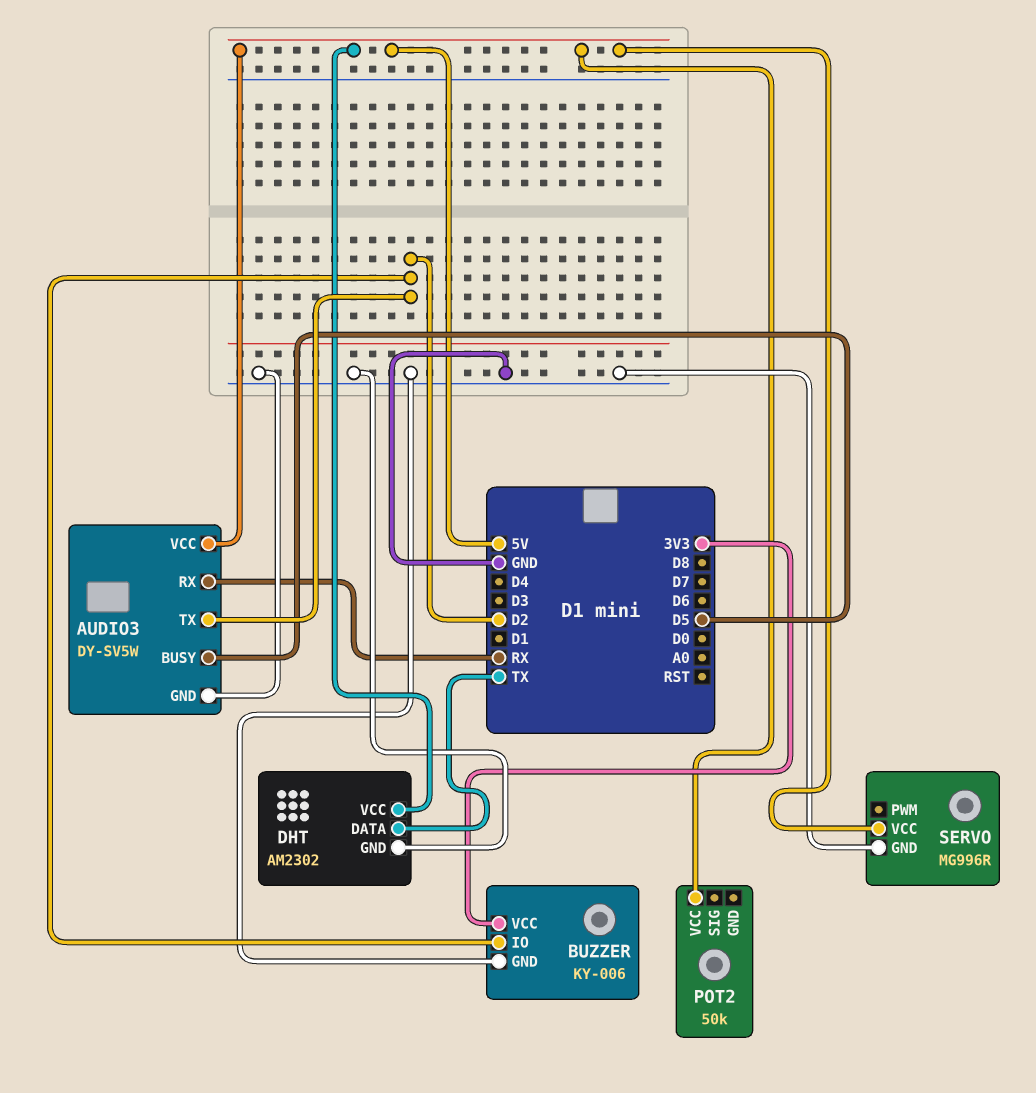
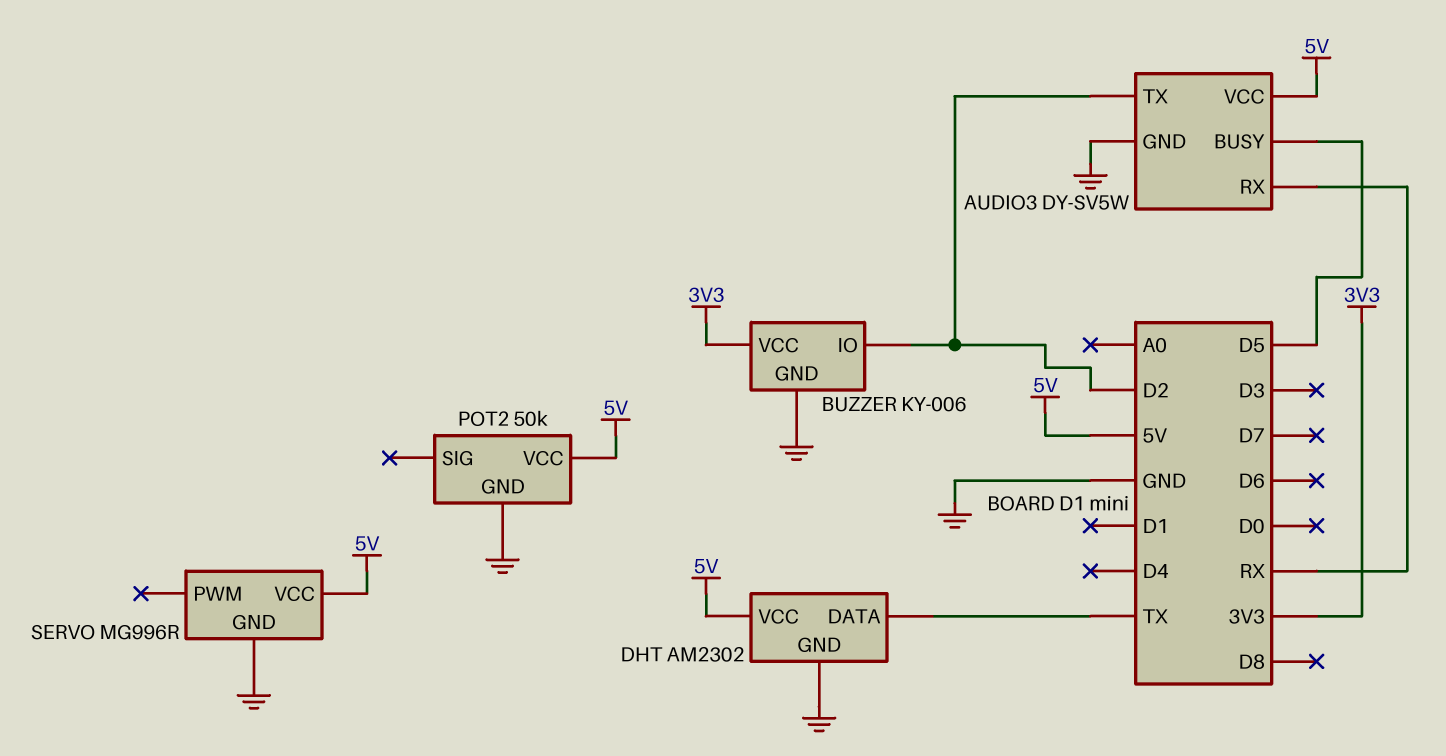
POT2 pin GND: none -> GND

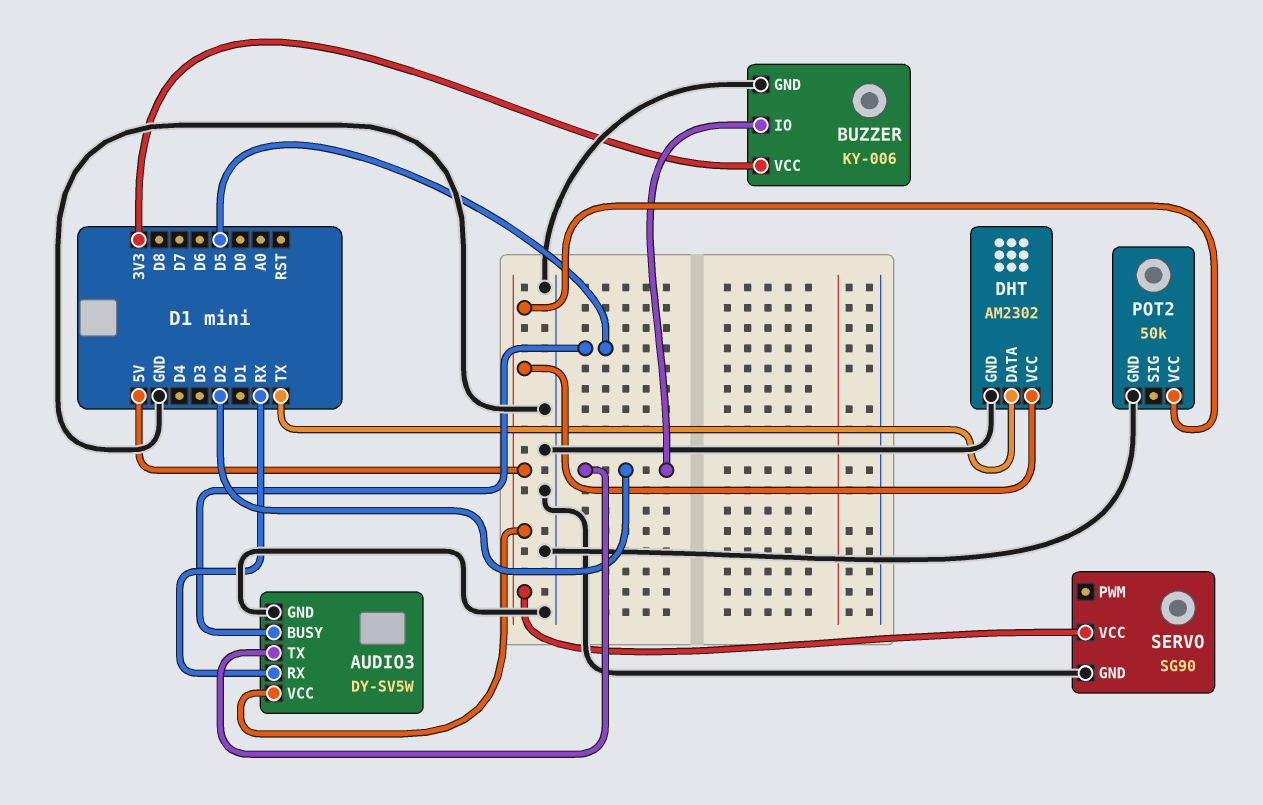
SERVO: MG996R -> SG90

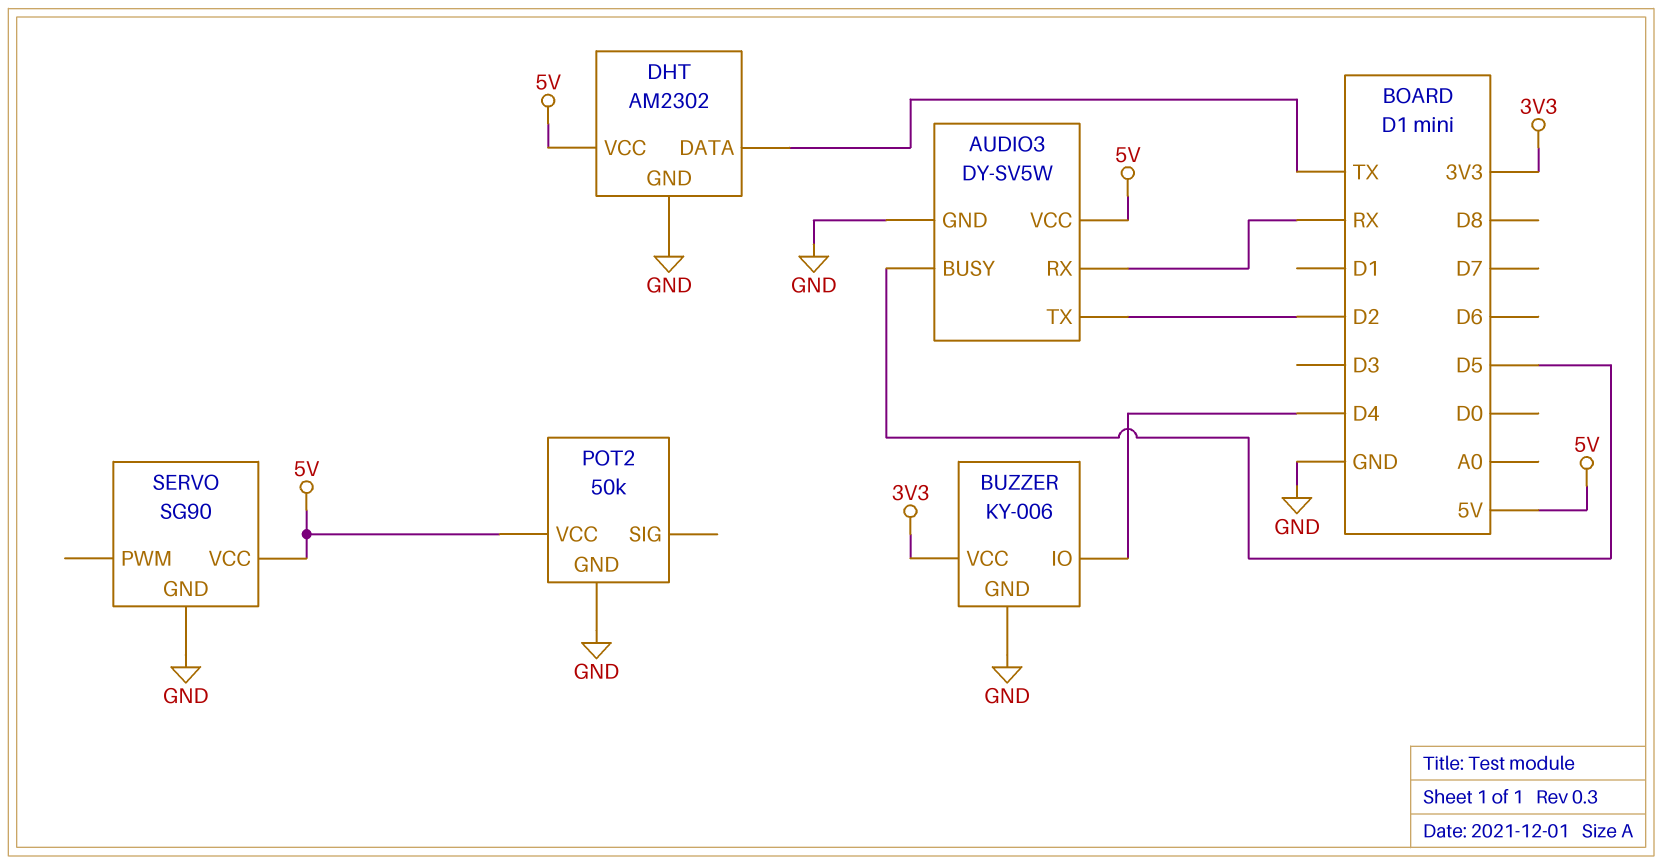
BUZZER pin IO: D2 -> D4

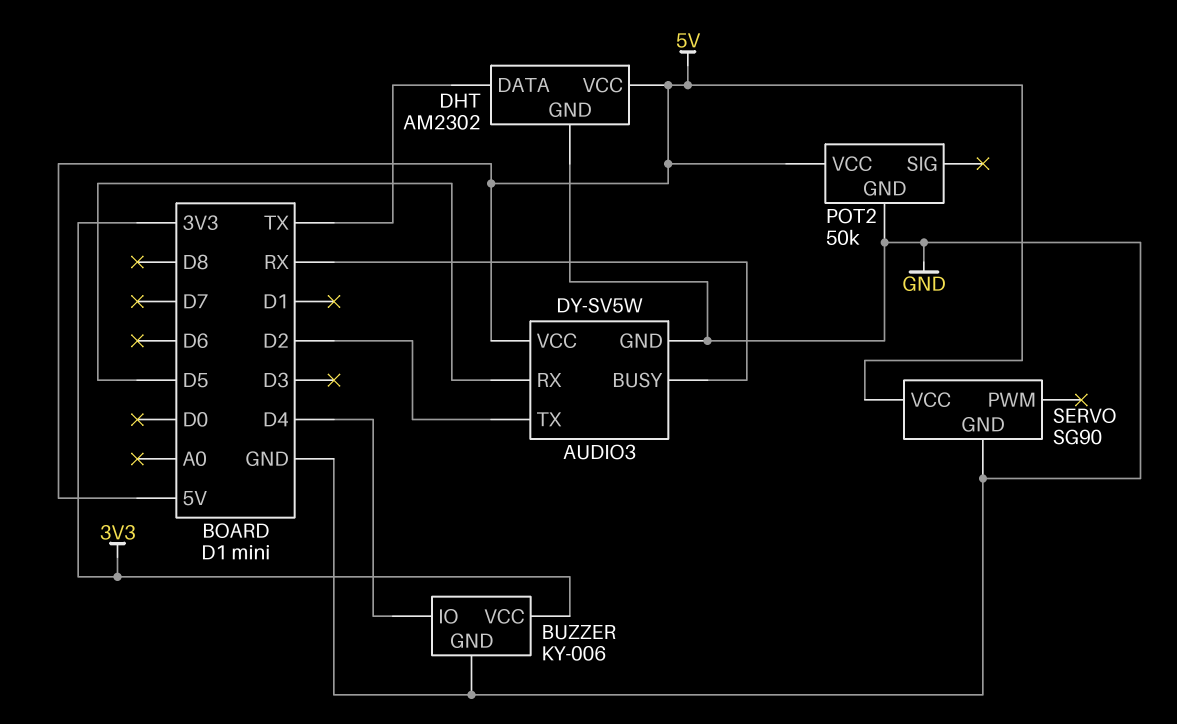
AUDIO3 pin BUSY: D5 -> RX
AUDIO3 pin RX: RX -> D5

